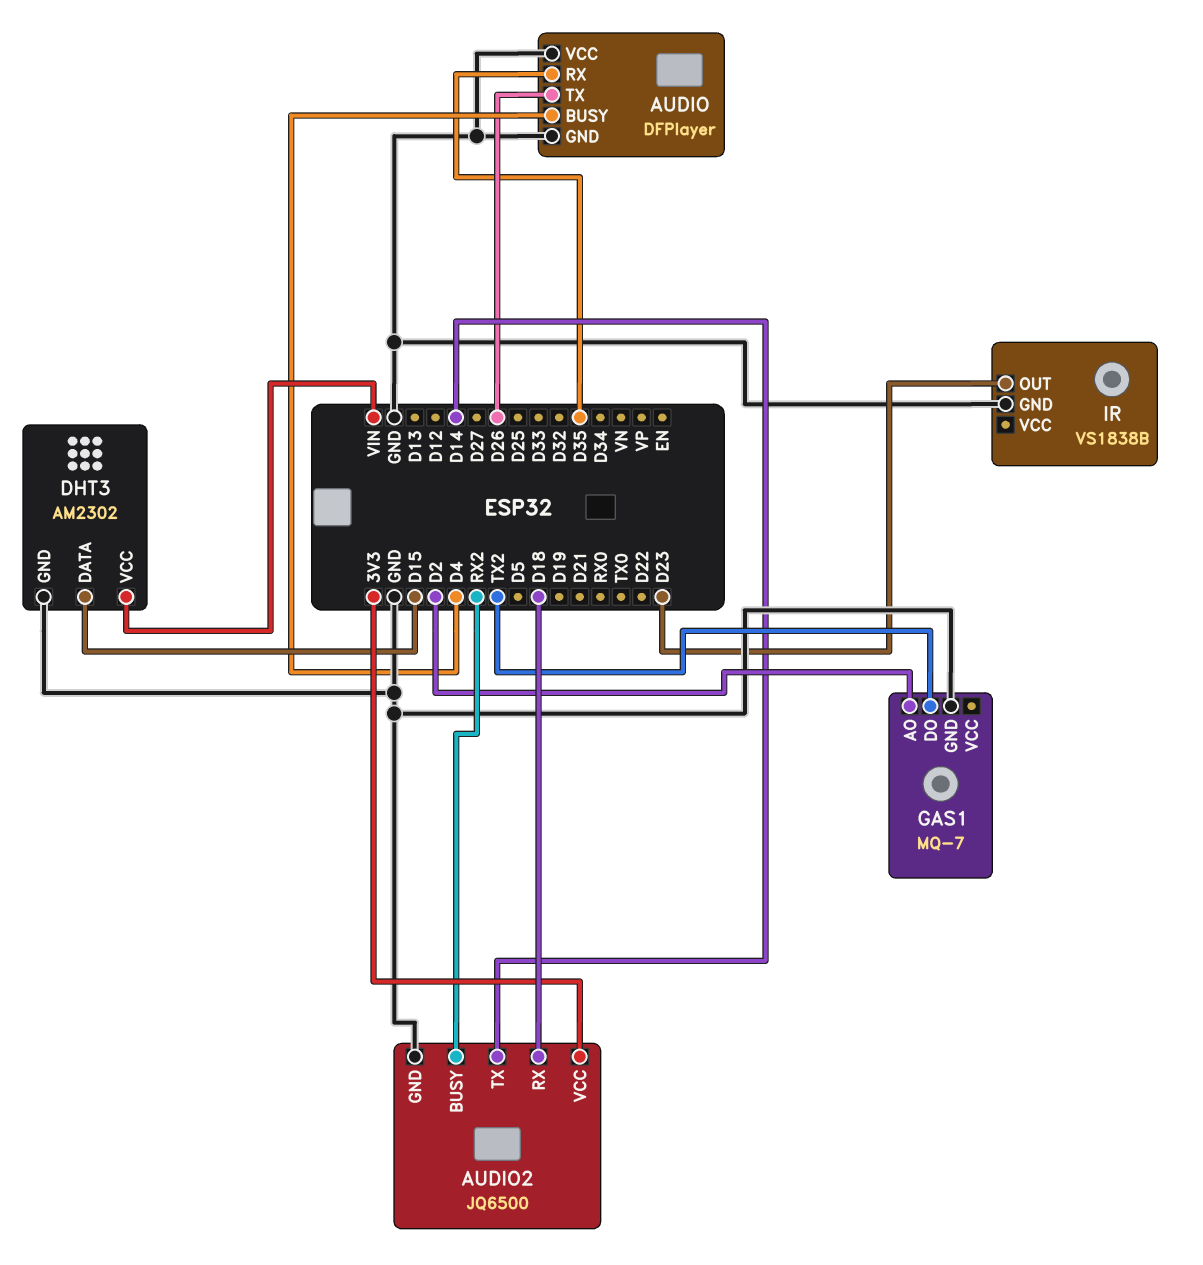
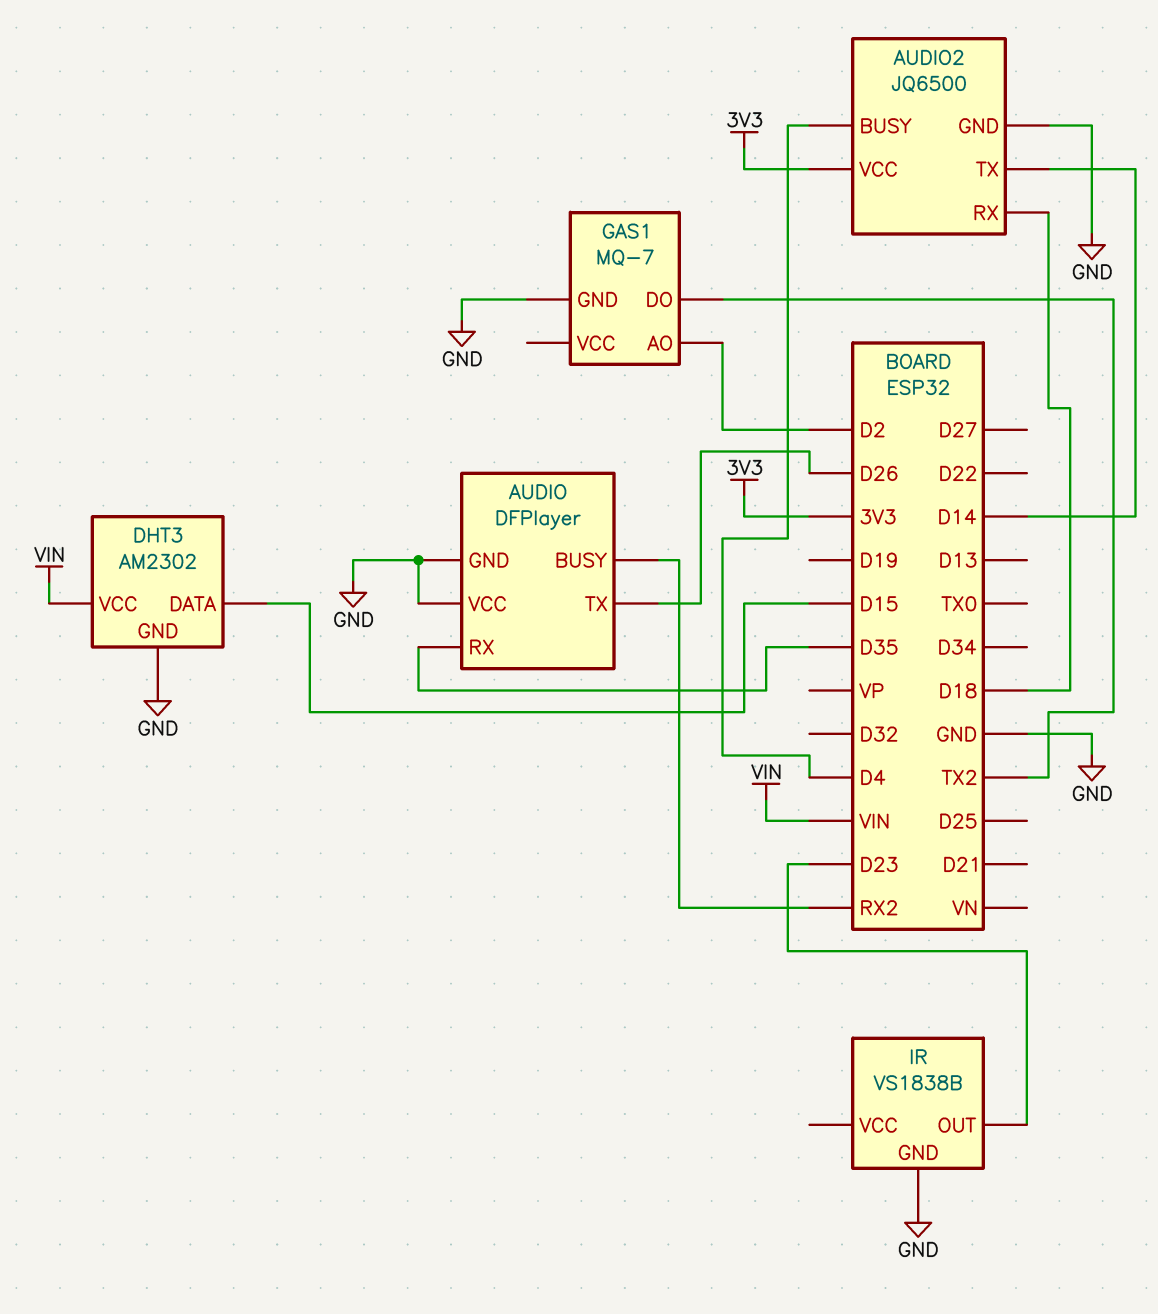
AUDIO pin BUSY: D4 -> RX2
AUDIO2 pin BUSY: RX2 -> D4

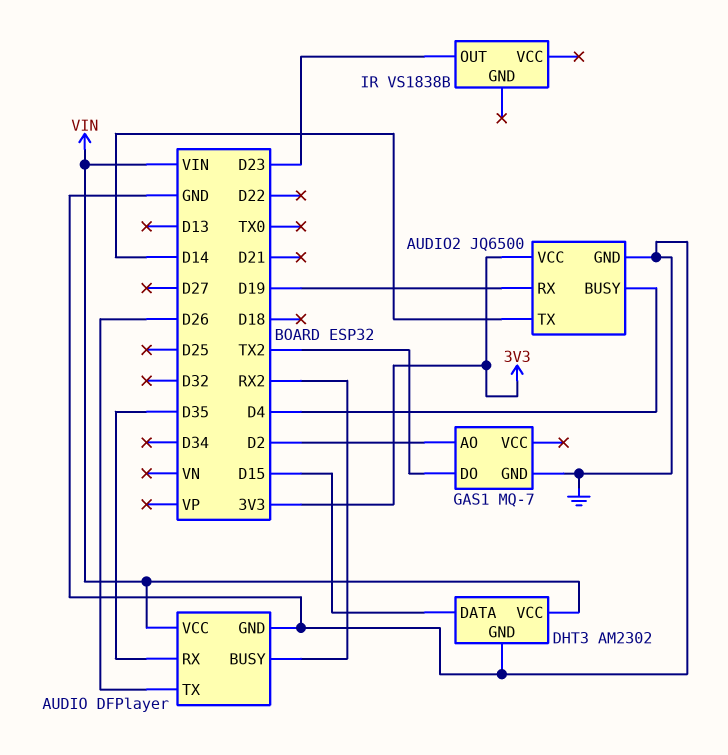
AUDIO pin VCC: GND -> VIN
AUDIO2 pin RX: D18 -> D19
IR pin GND: GND -> none

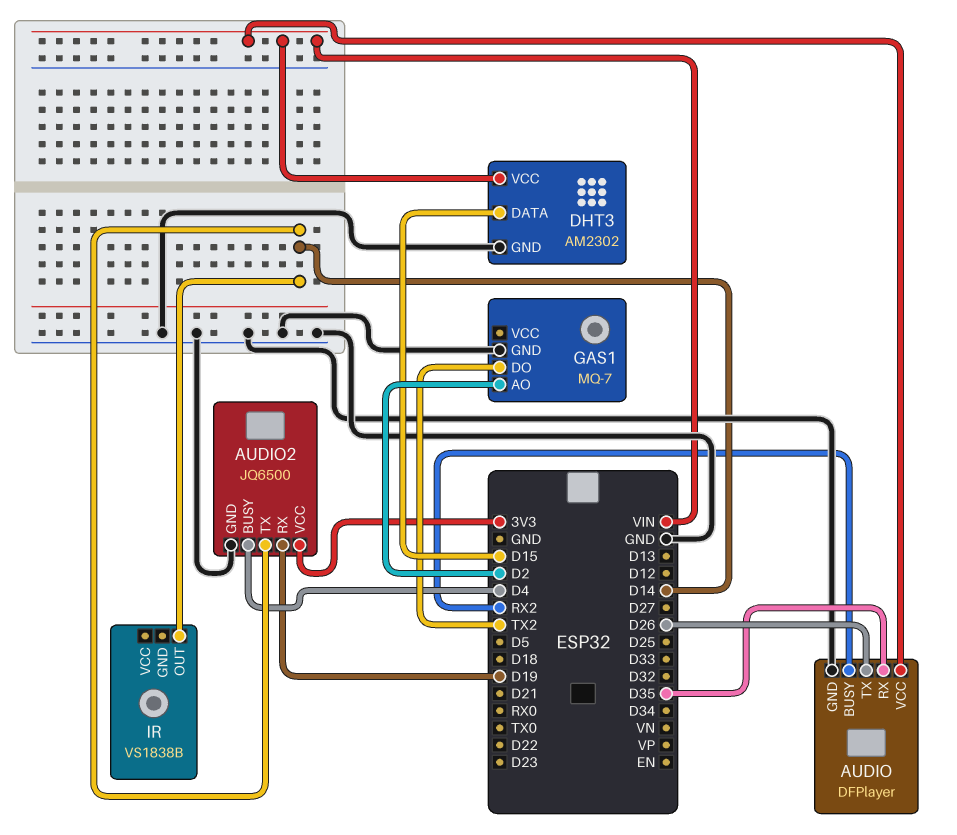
IR pin OUT: D23 -> D14

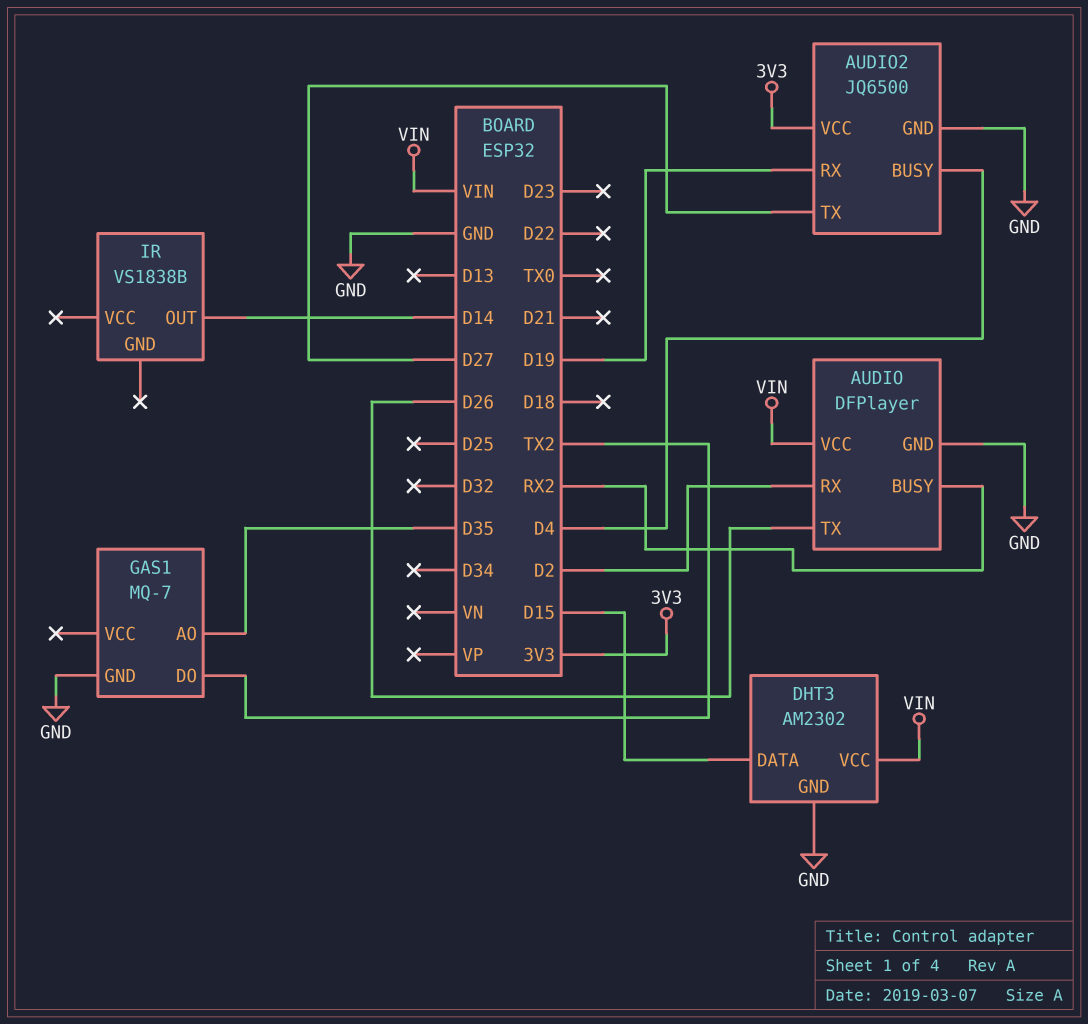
AUDIO pin RX: D35 -> D2
AUDIO2 pin TX: D14 -> D27
GAS1 pin AO: D2 -> D35

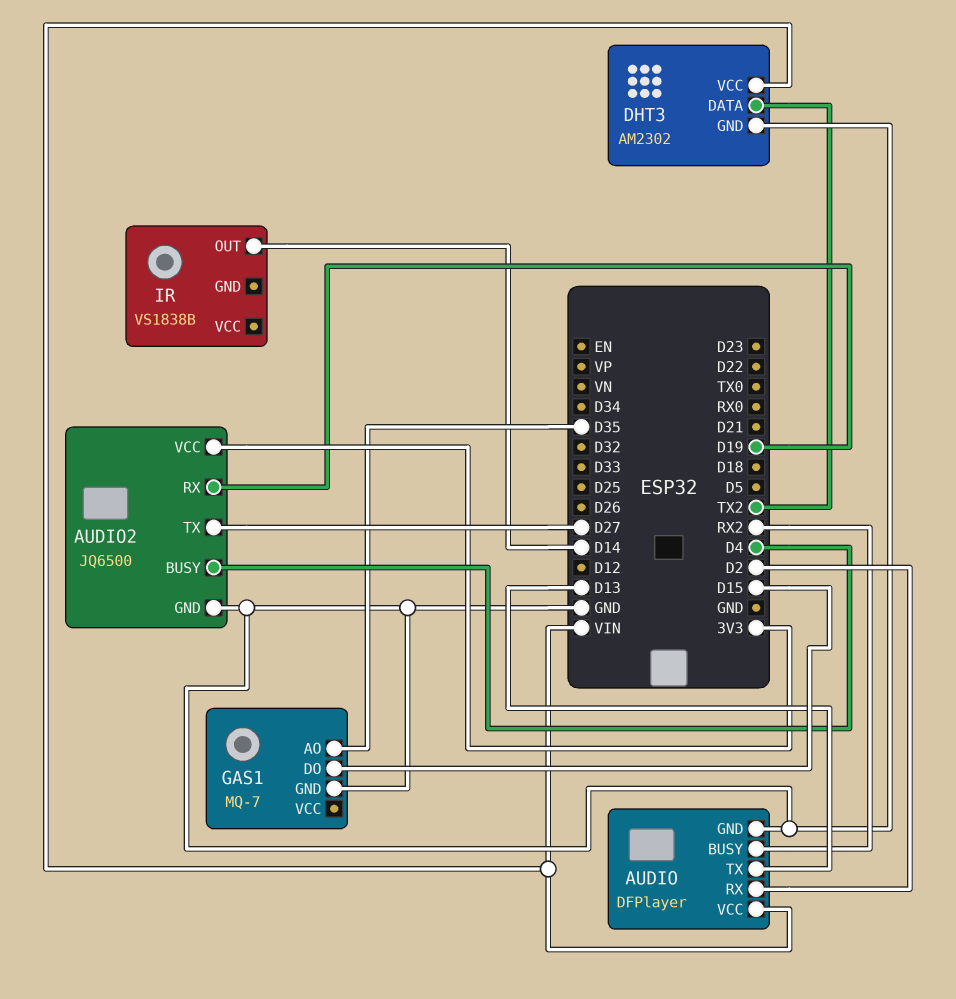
AUDIO pin TX: D26 -> D13
DHT3 pin DATA: D15 -> TX2
GAS1 pin DO: TX2 -> D15

